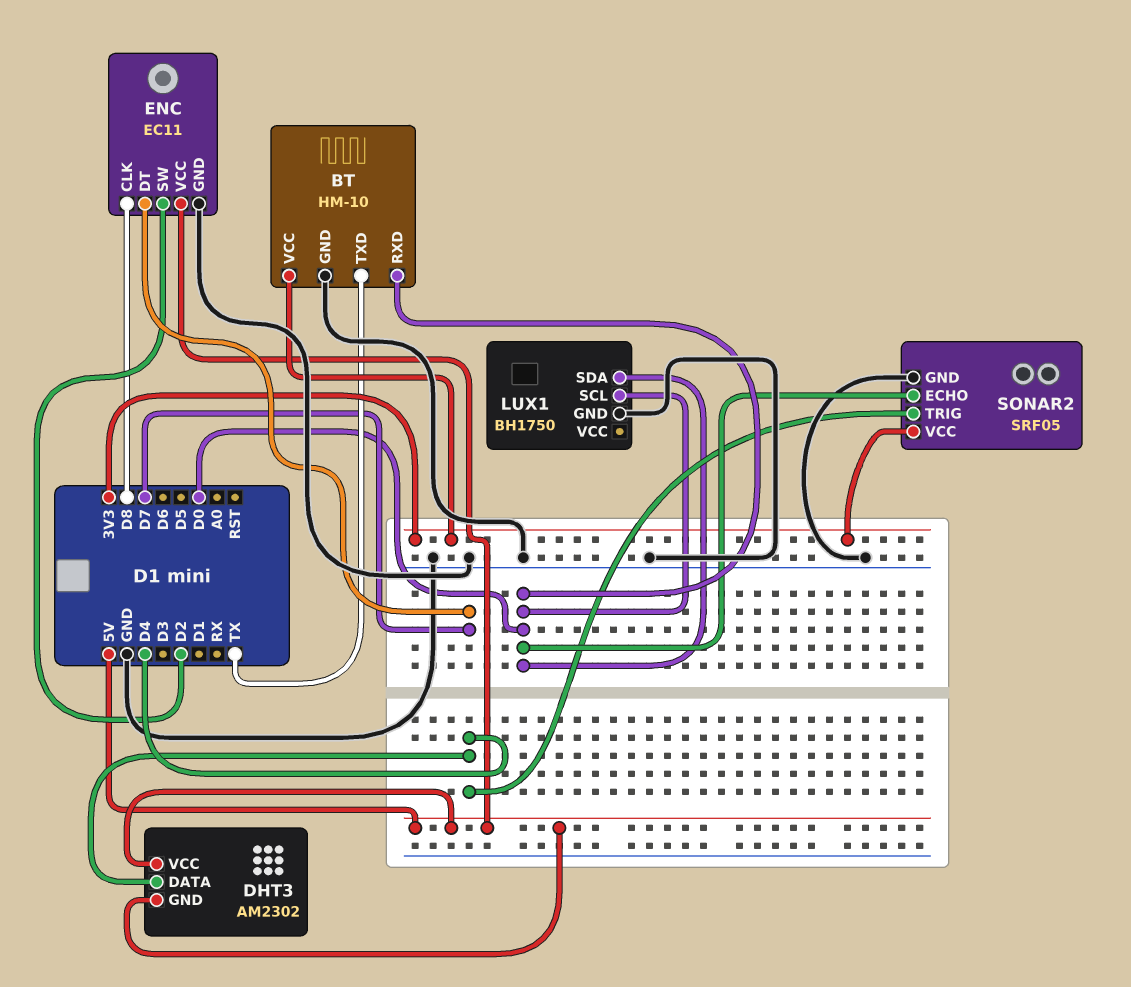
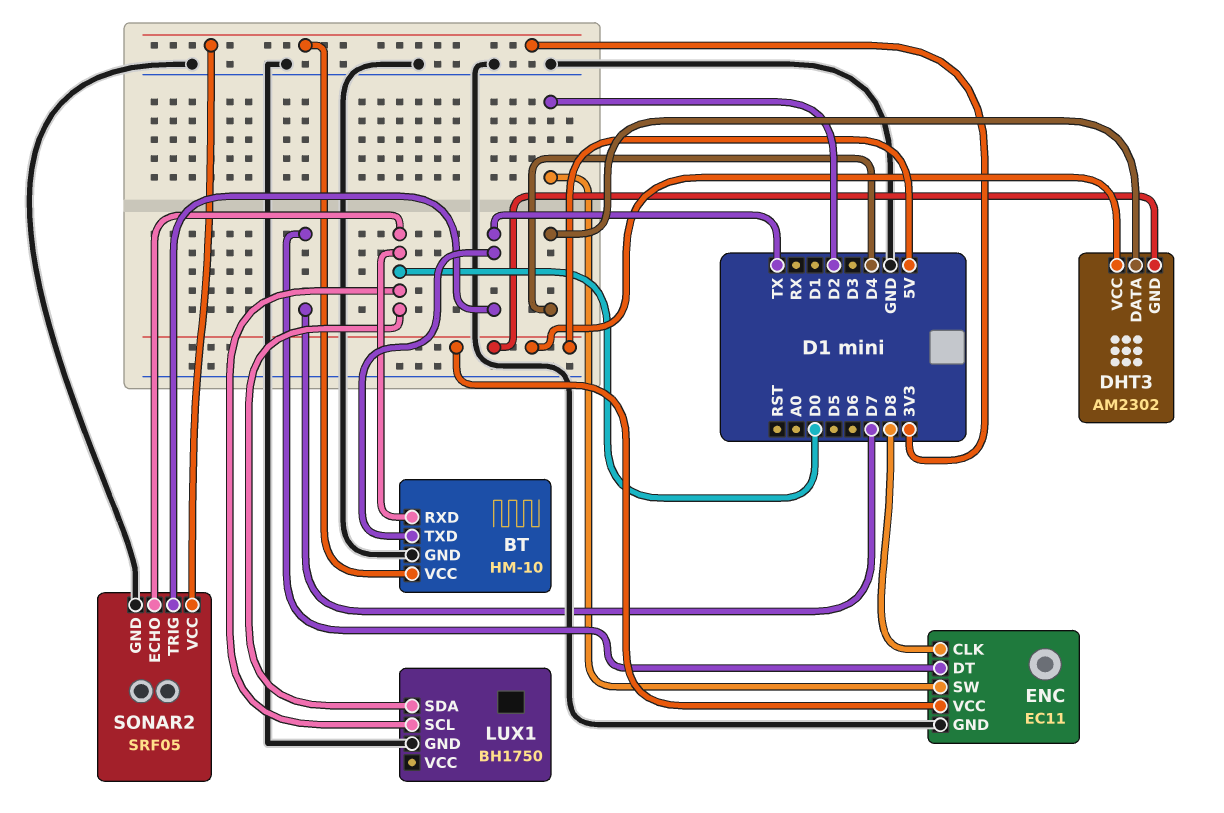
SONAR2 pin TRIG: D4 -> TX

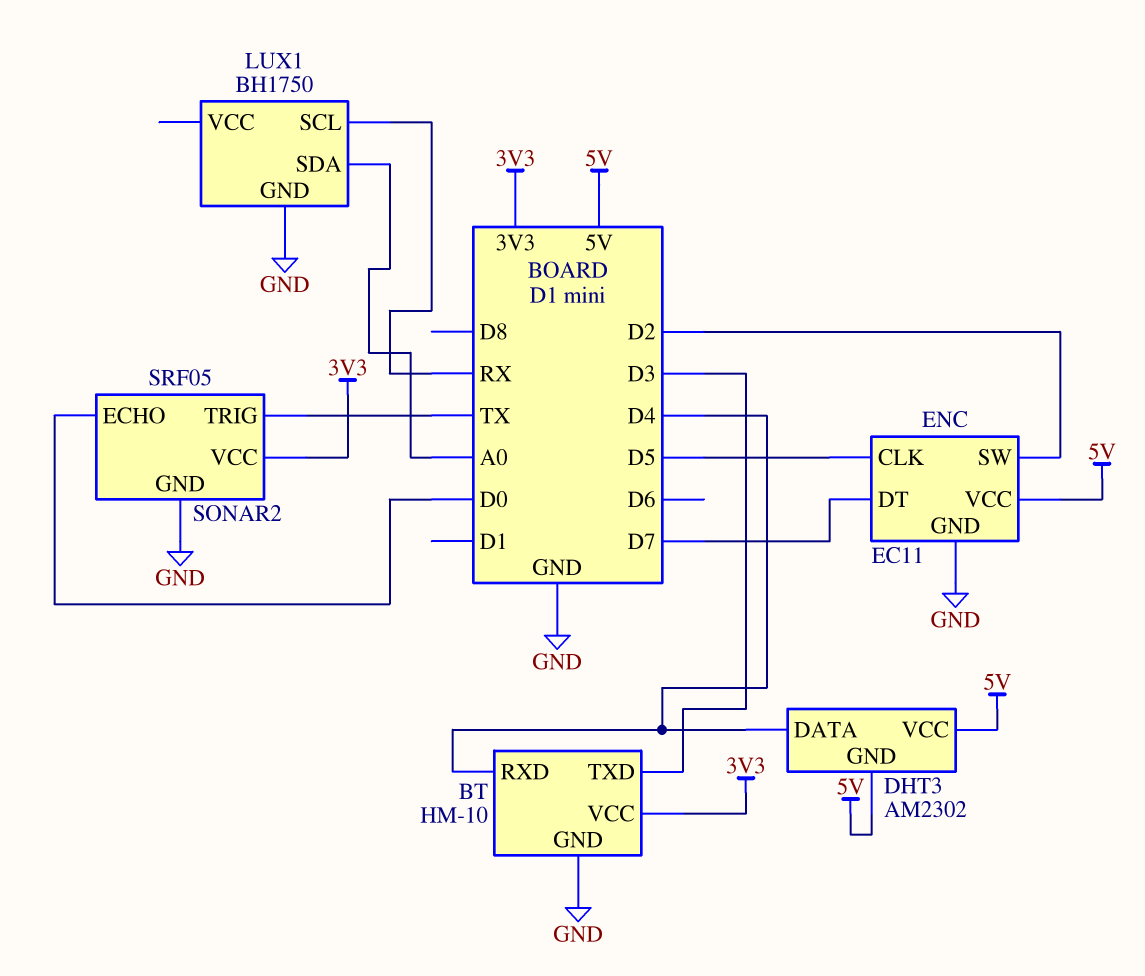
BT pin RXD: D0 -> D4
BT pin TXD: TX -> D3
ENC pin CLK: D8 -> D5
LUX1 pin SCL: D0 -> RX
LUX1 pin SDA: D0 -> A0

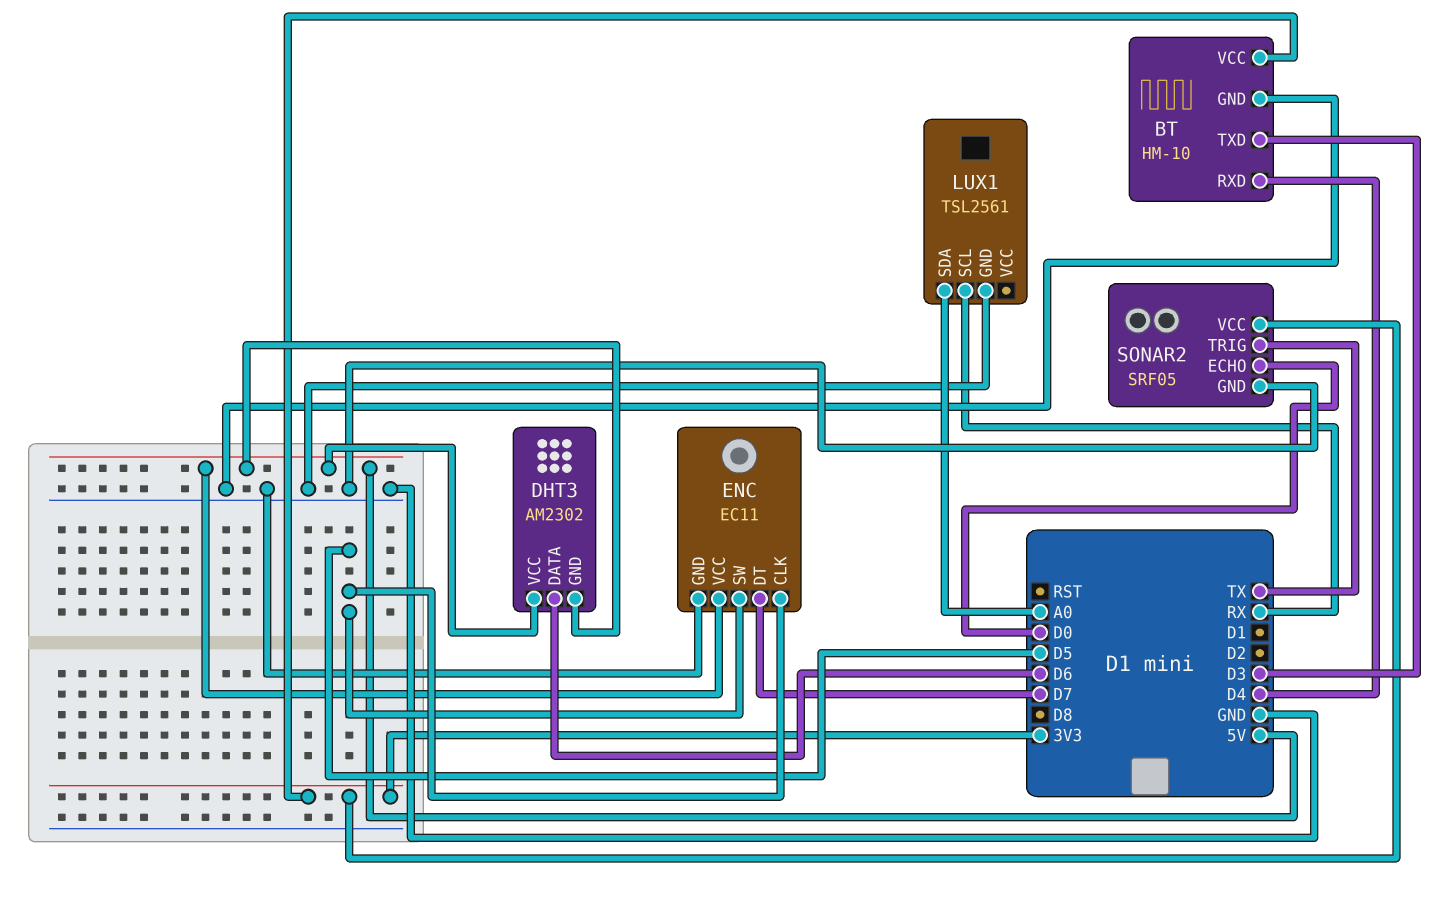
DHT3 pin DATA: D4 -> D6
ENC pin SW: D2 -> D5
LUX1: BH1750 -> TSL2561

